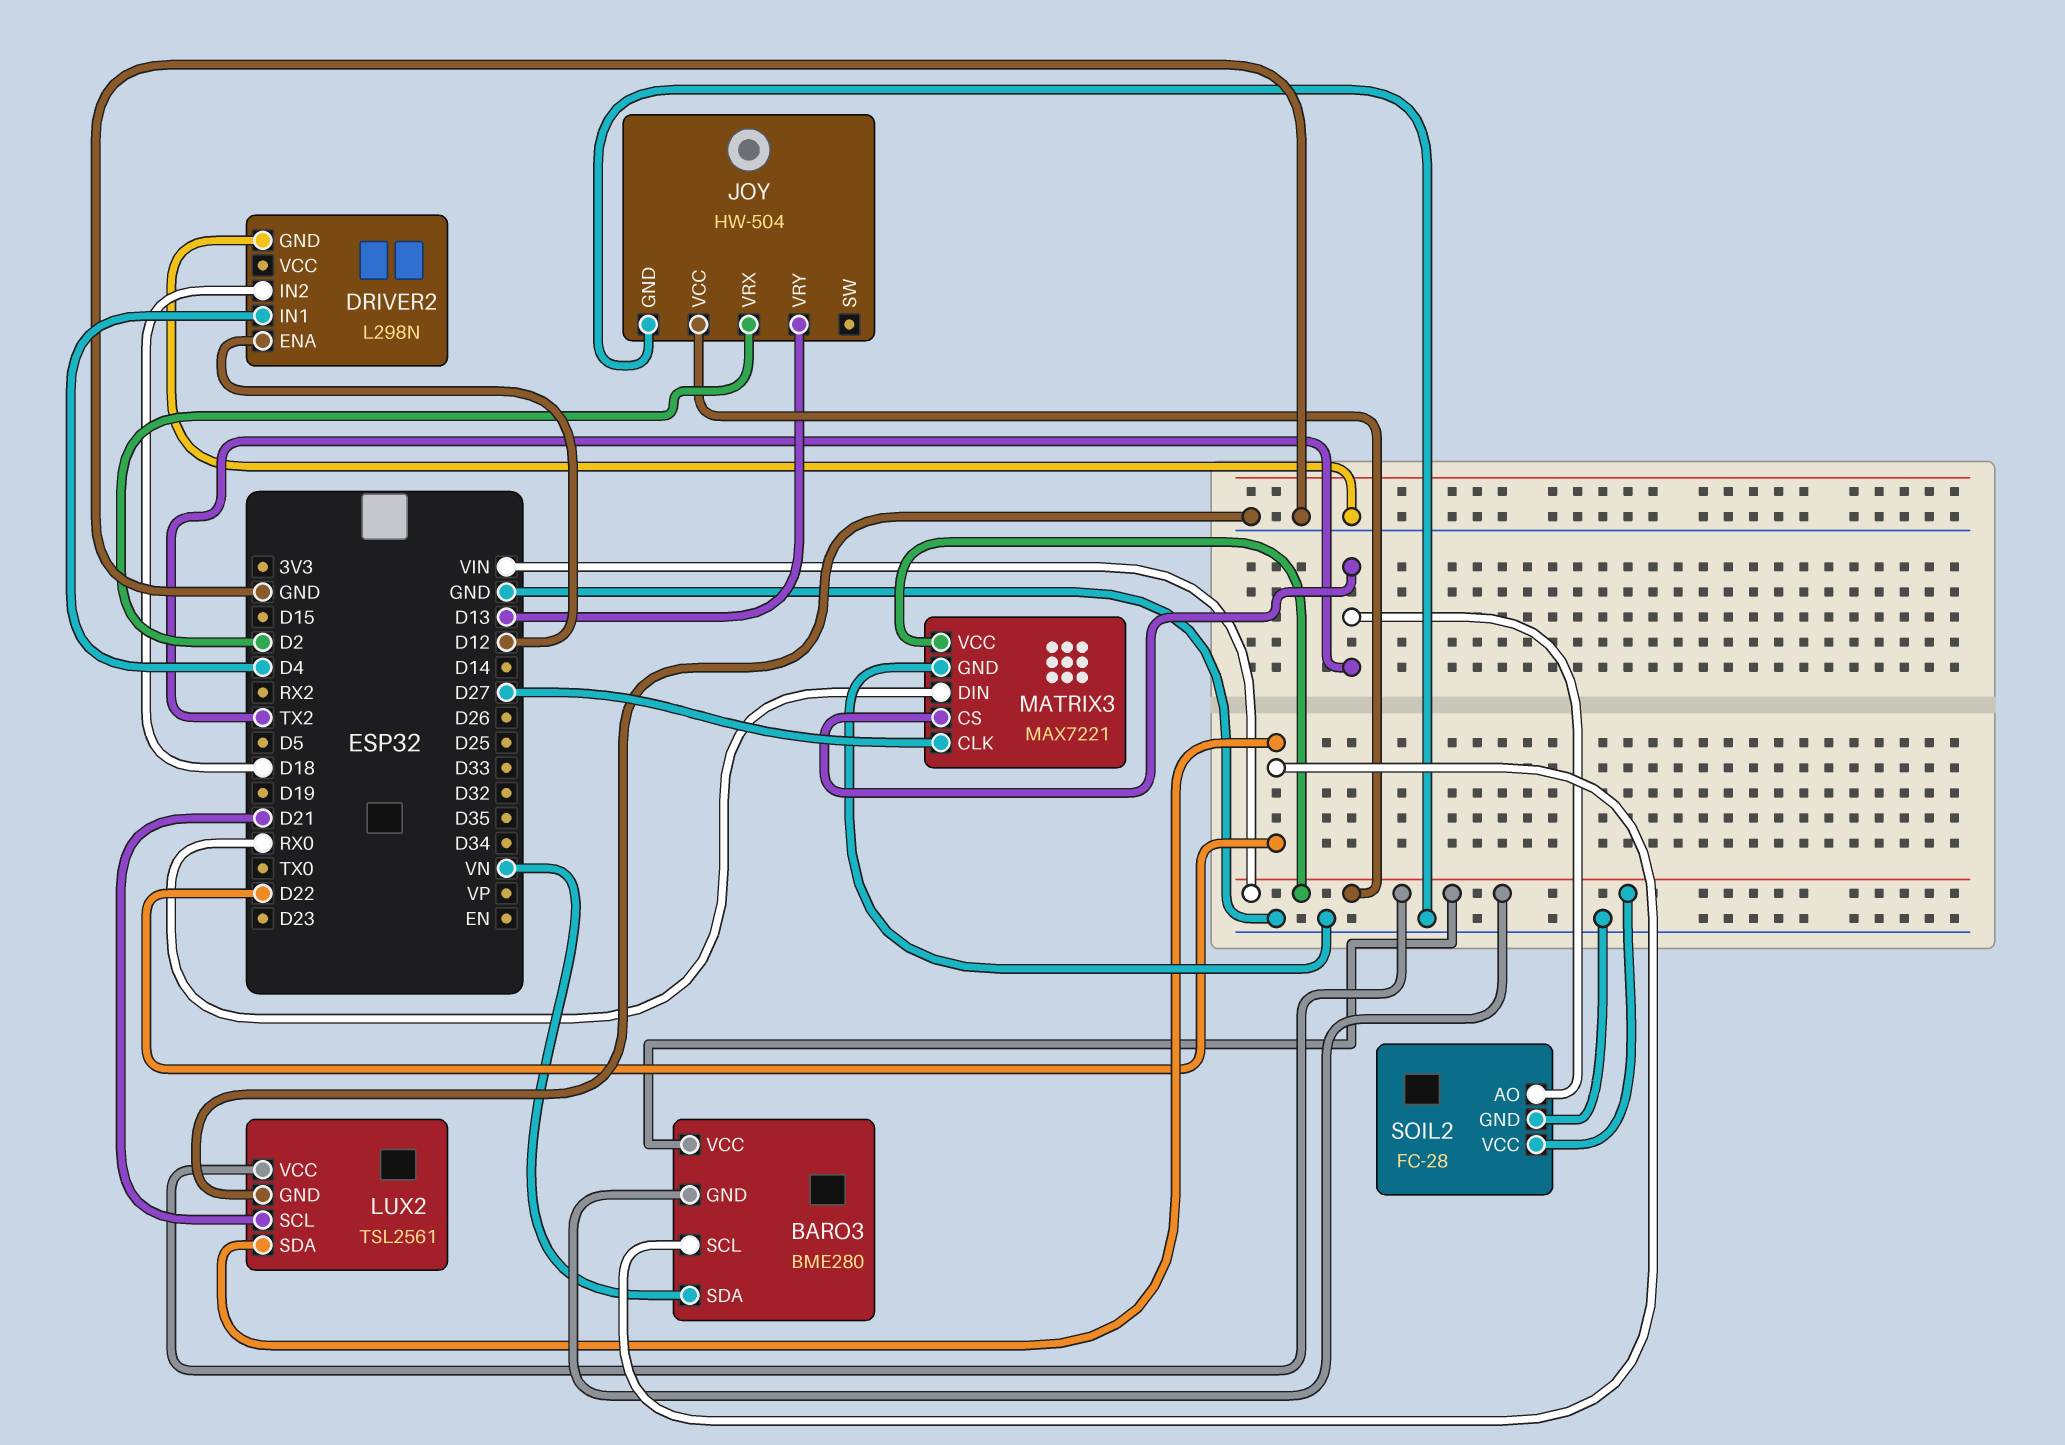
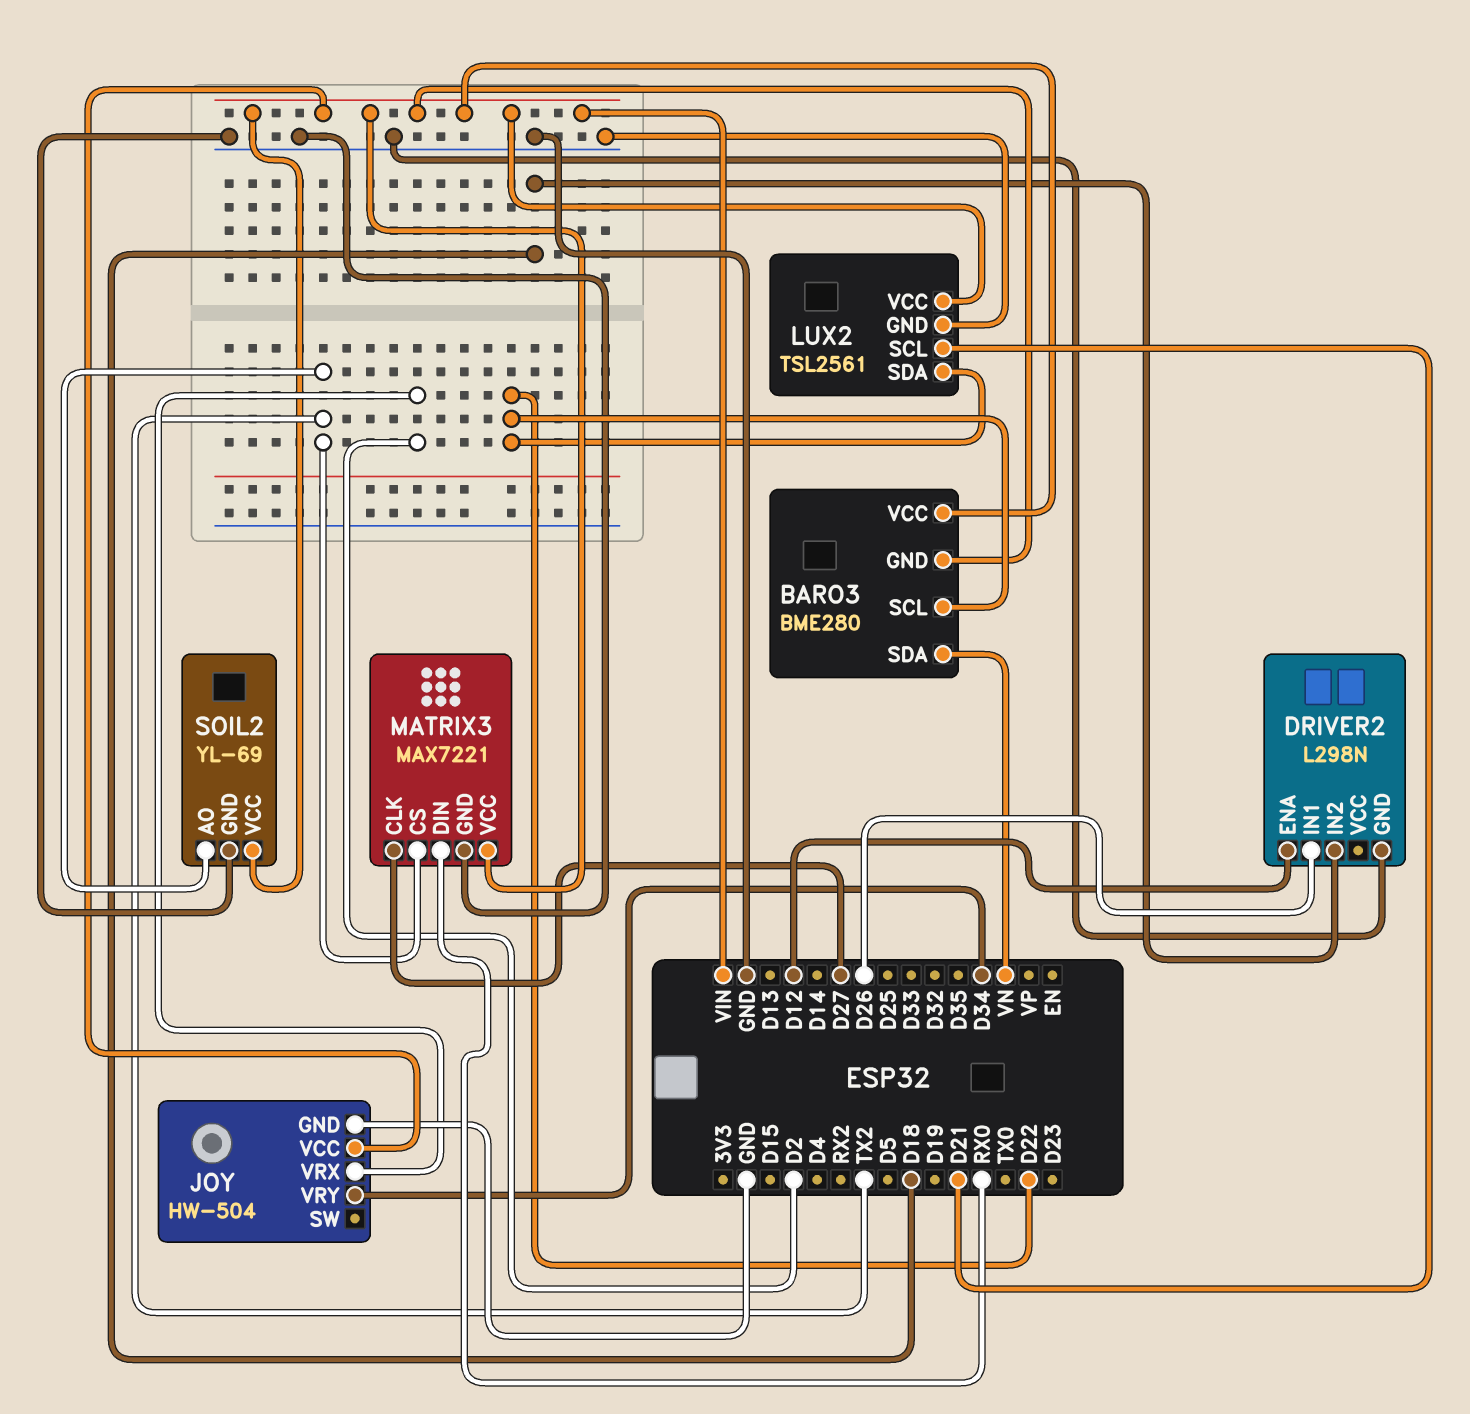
DRIVER2 pin IN1: D4 -> D26
JOY pin VRY: D13 -> D34
SOIL2: FC-28 -> YL-69

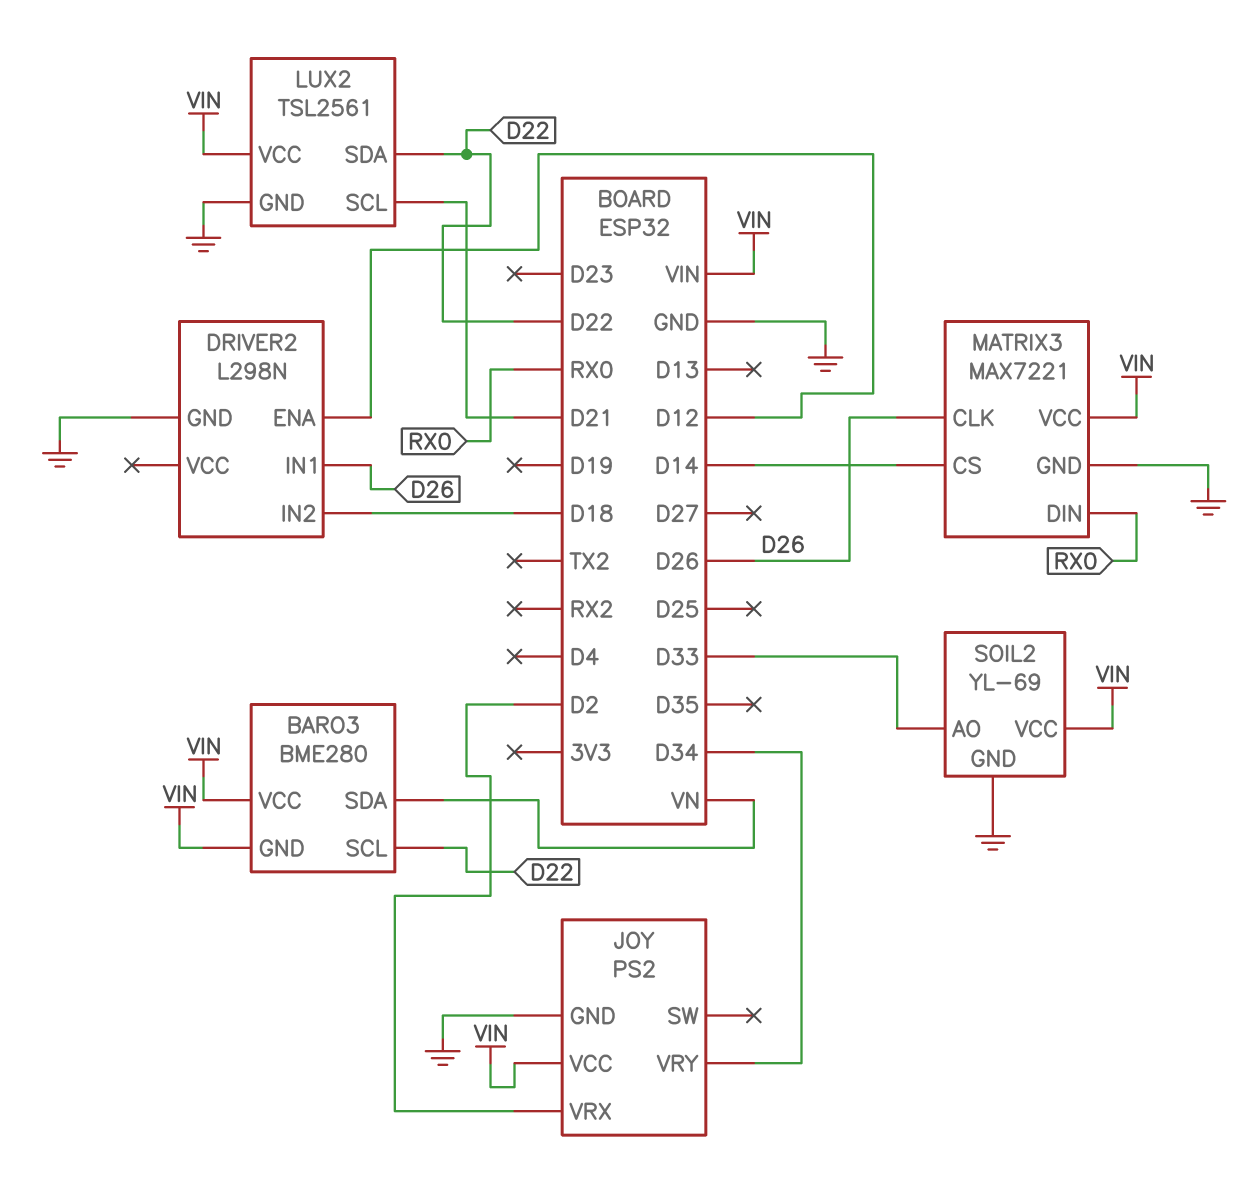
JOY: HW-504 -> PS2
MATRIX3 pin CLK: D27 -> D26
MATRIX3 pin CS: TX2 -> D14
SOIL2 pin AO: TX2 -> D33

